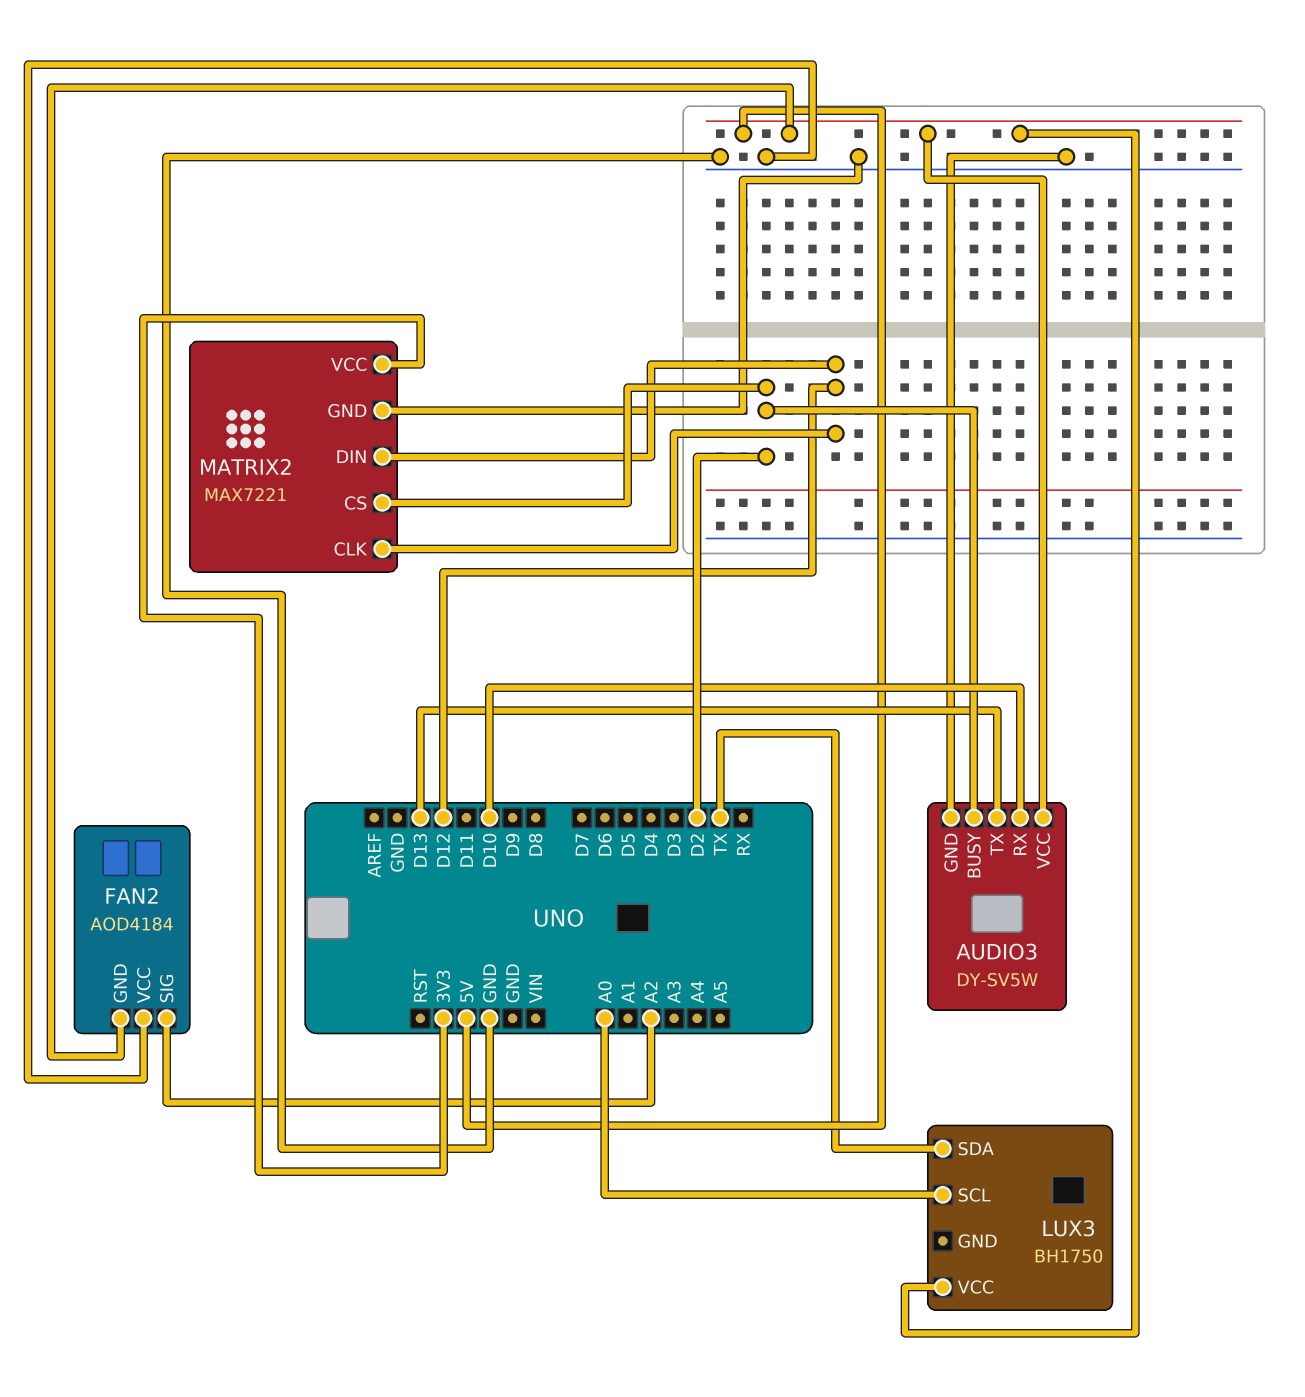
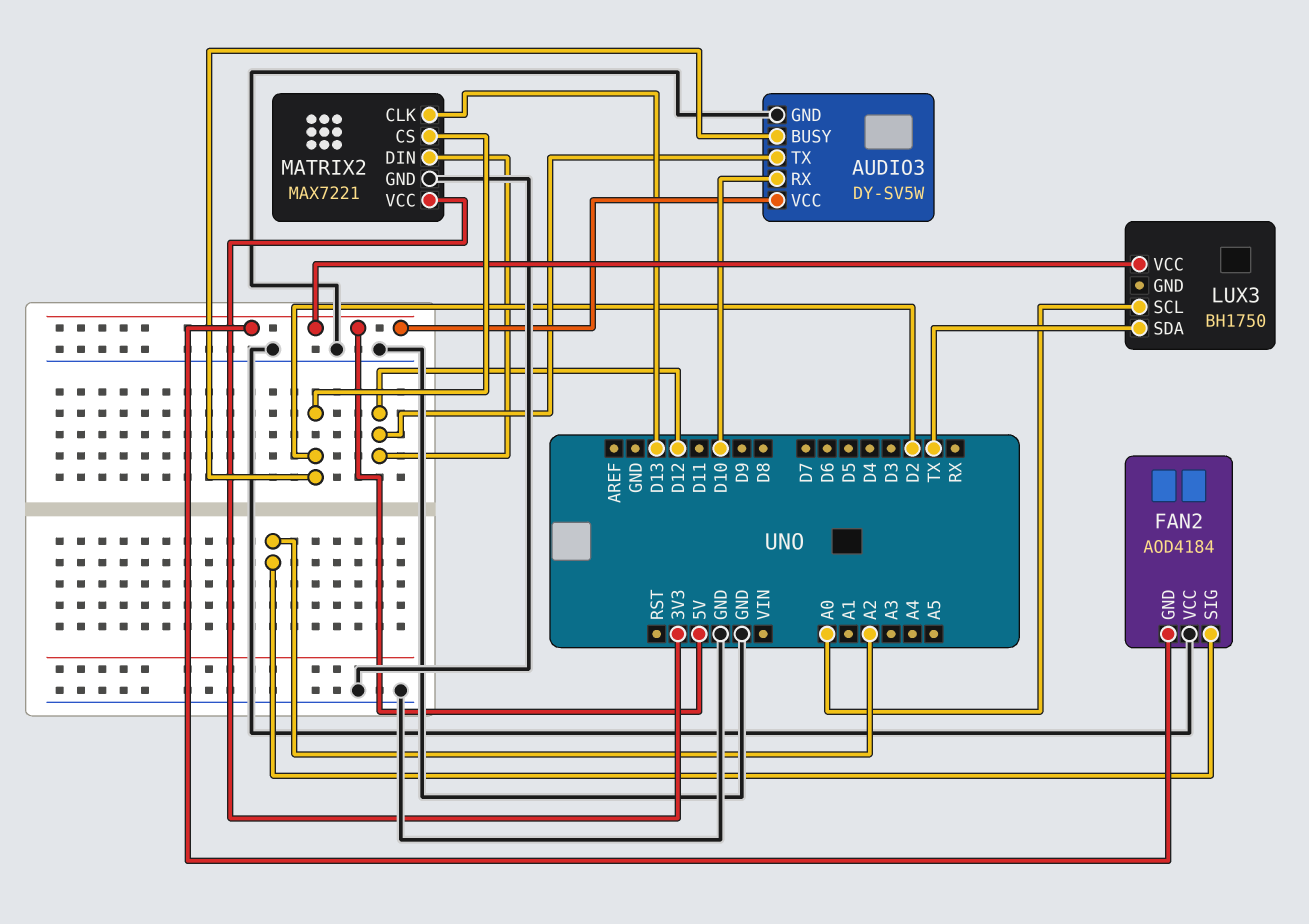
AUDIO3 pin TX: D13 -> D12
MATRIX2 pin CLK: D12 -> D13

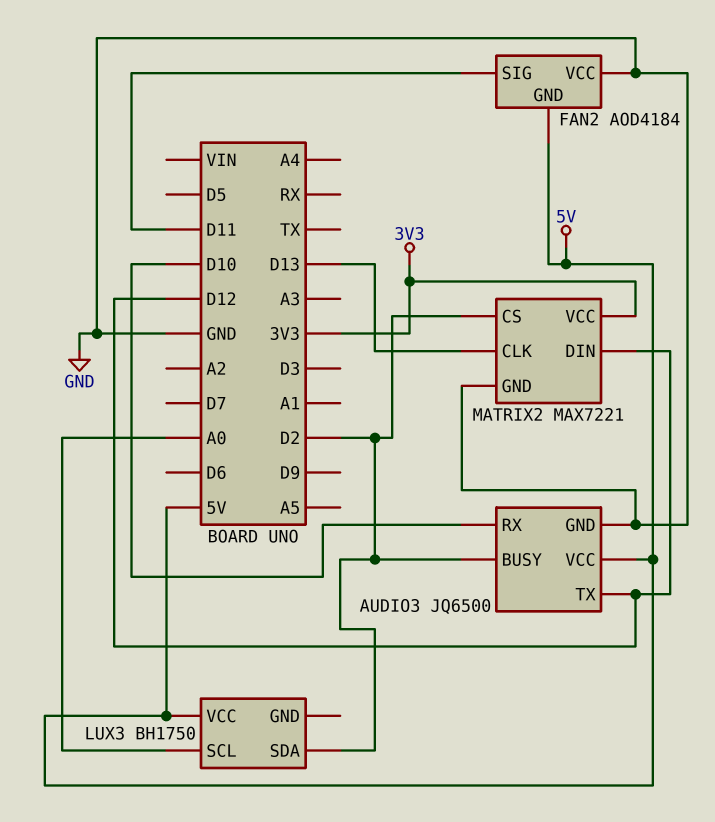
AUDIO3: DY-SV5W -> JQ6500
FAN2 pin SIG: A2 -> D11
LUX3 pin SDA: TX -> D2

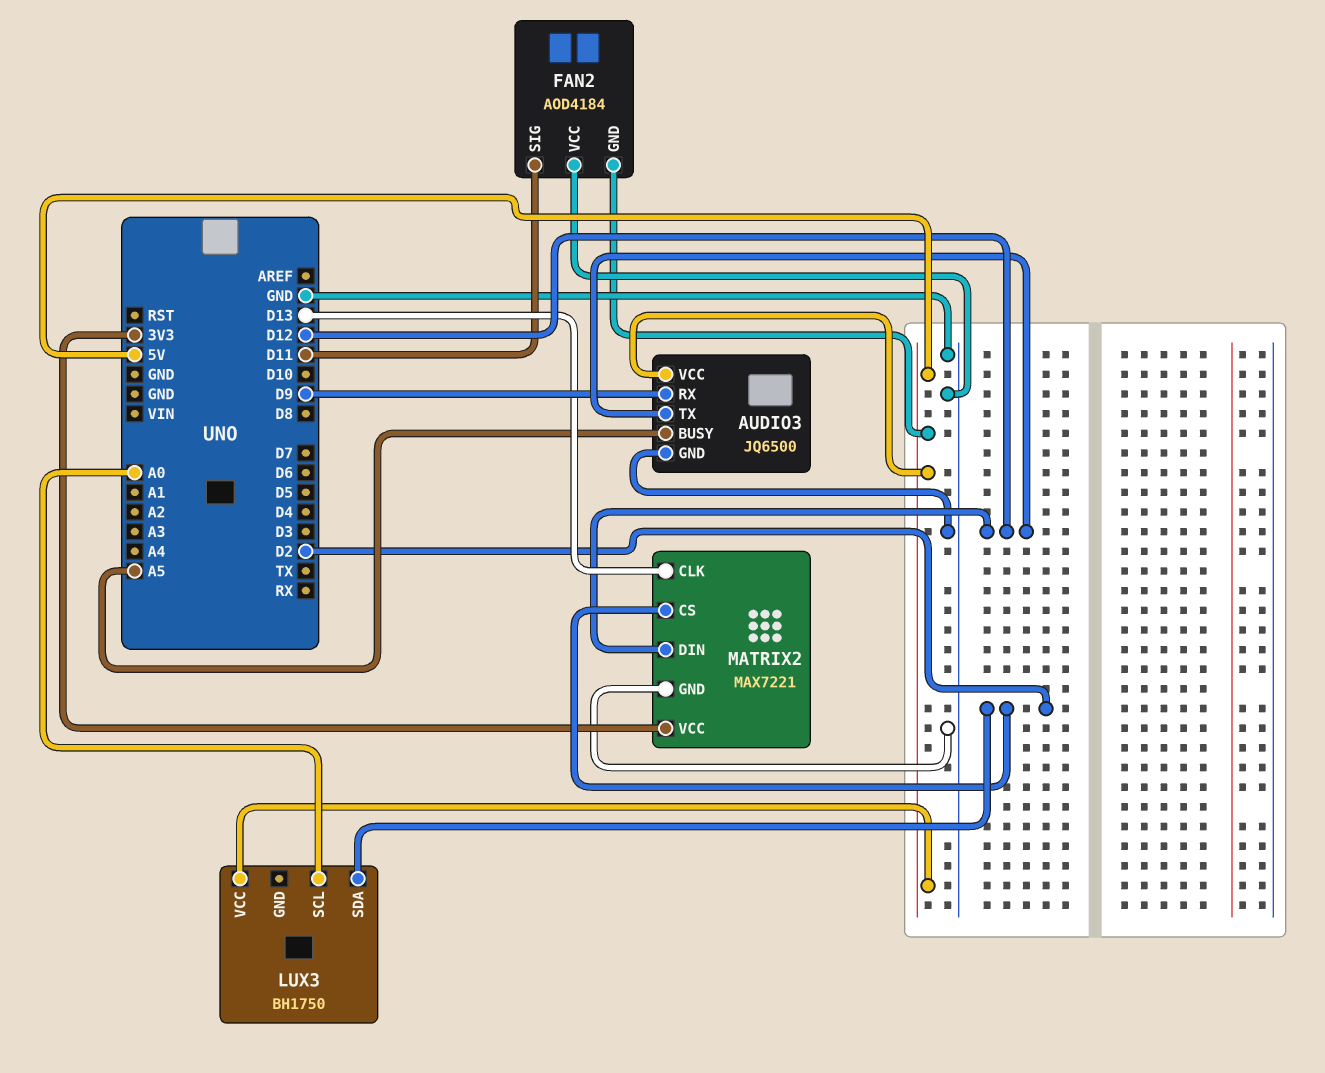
AUDIO3 pin BUSY: D2 -> A5
AUDIO3 pin RX: D10 -> D9

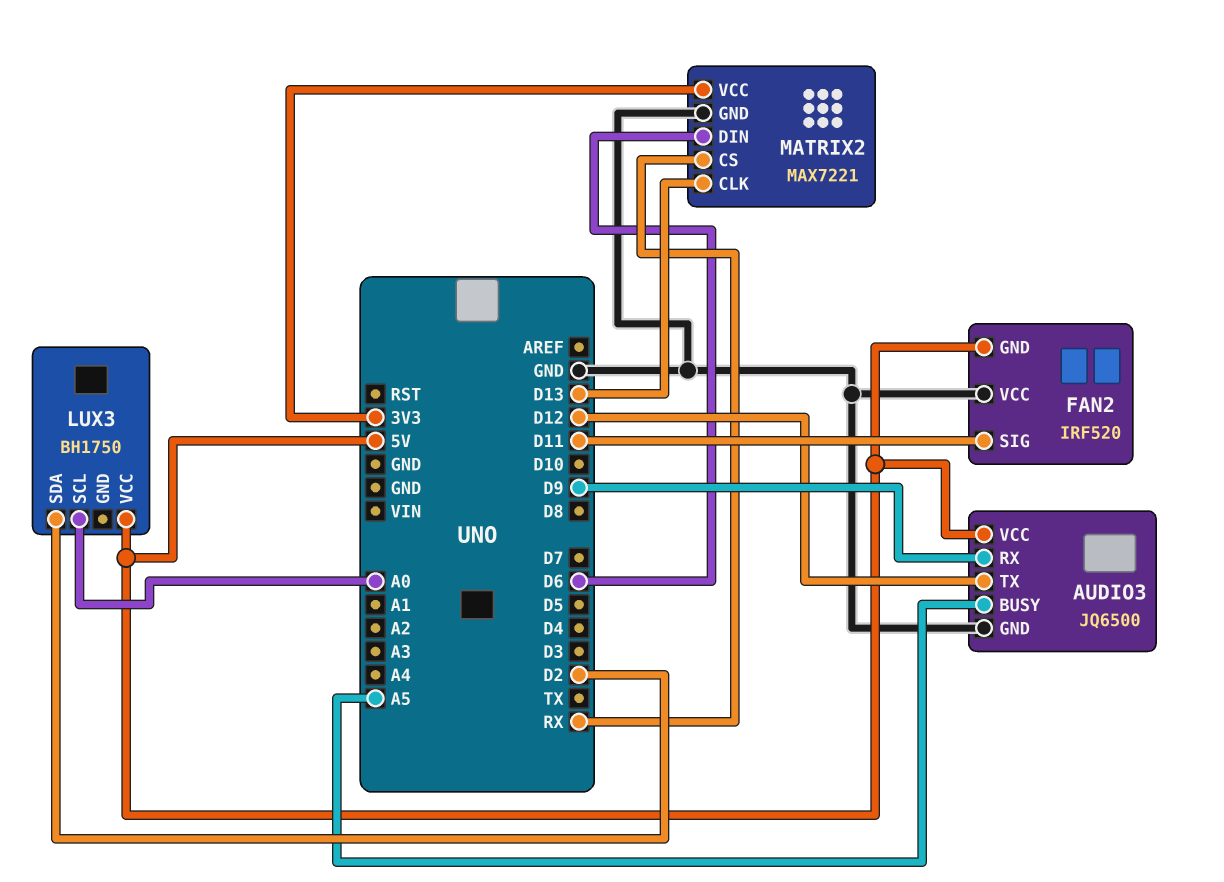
FAN2: AOD4184 -> IRF520
MATRIX2 pin CS: D2 -> RX
MATRIX2 pin DIN: D12 -> D6

